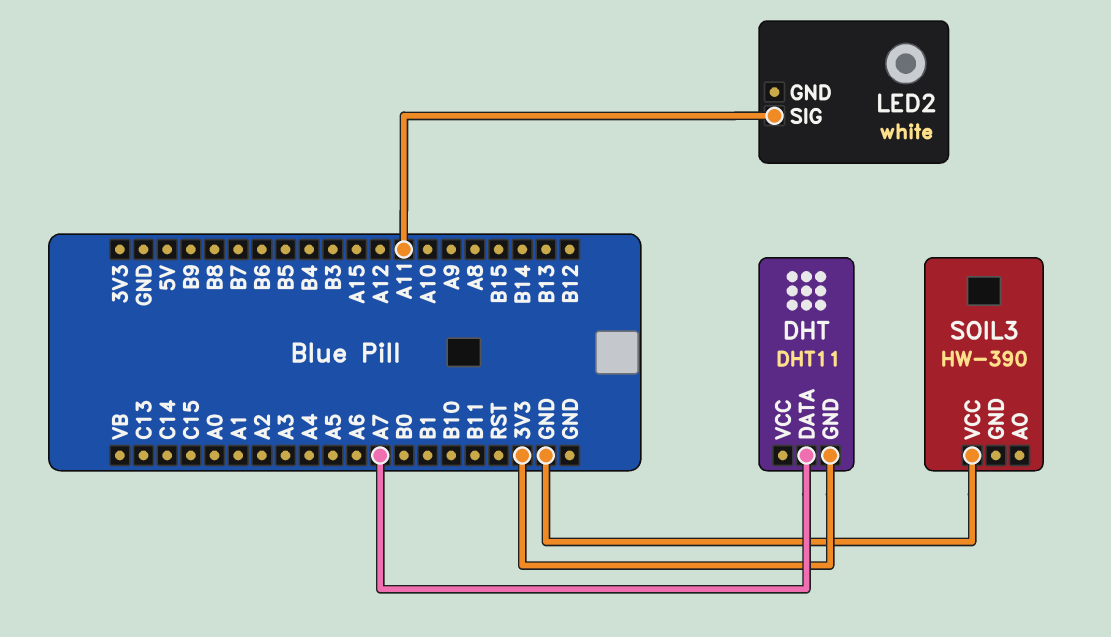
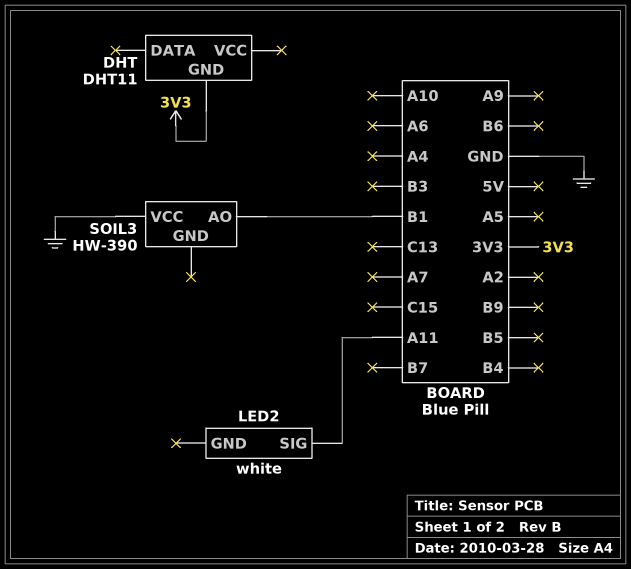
DHT pin DATA: A7 -> none
SOIL3 pin AO: none -> B1

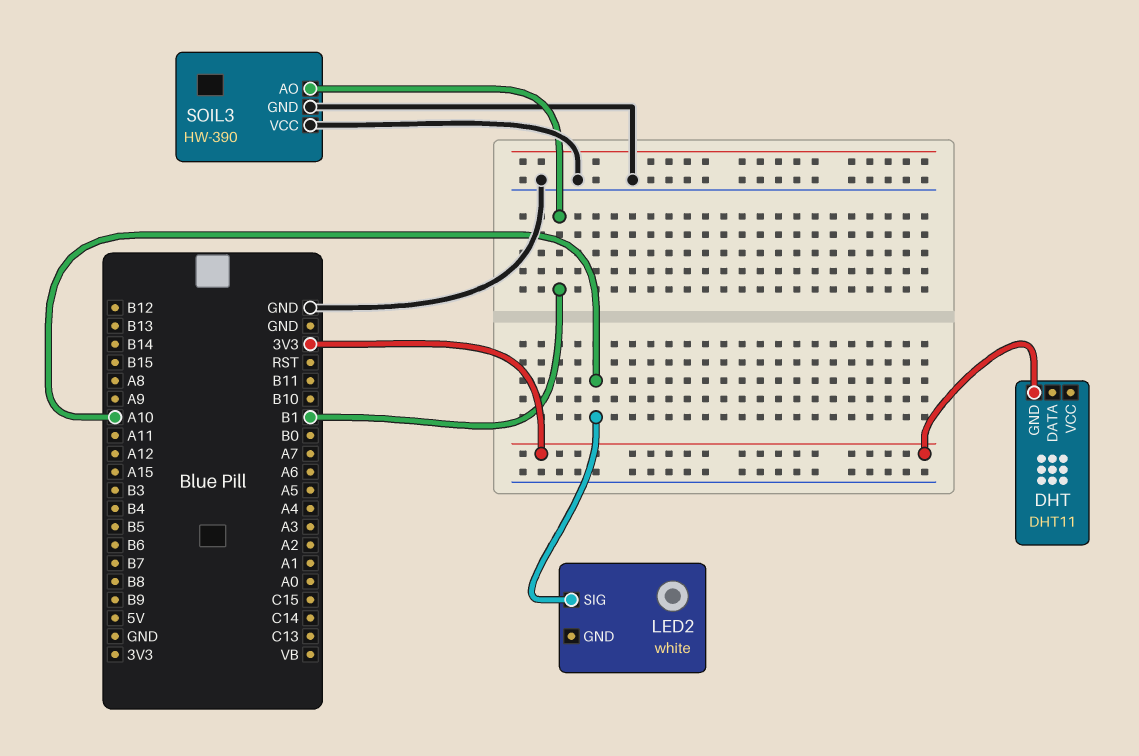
LED2 pin SIG: A11 -> A10
SOIL3 pin GND: none -> GND

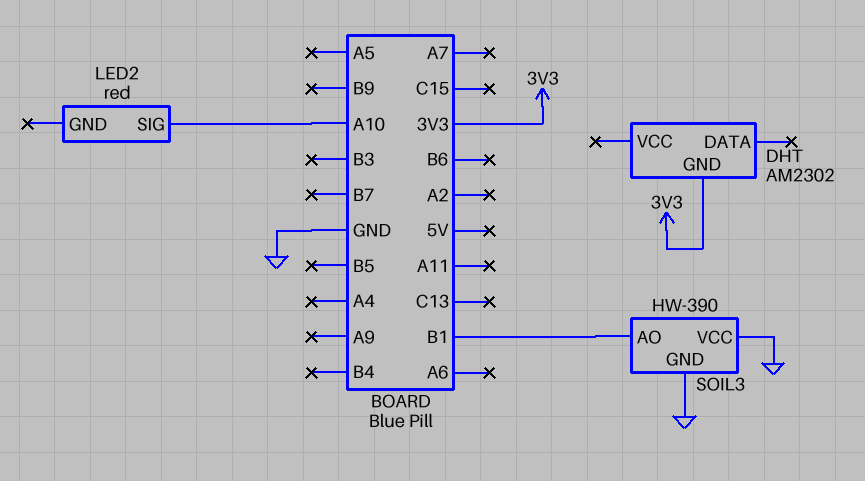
DHT: DHT11 -> AM2302
LED2: white -> red

